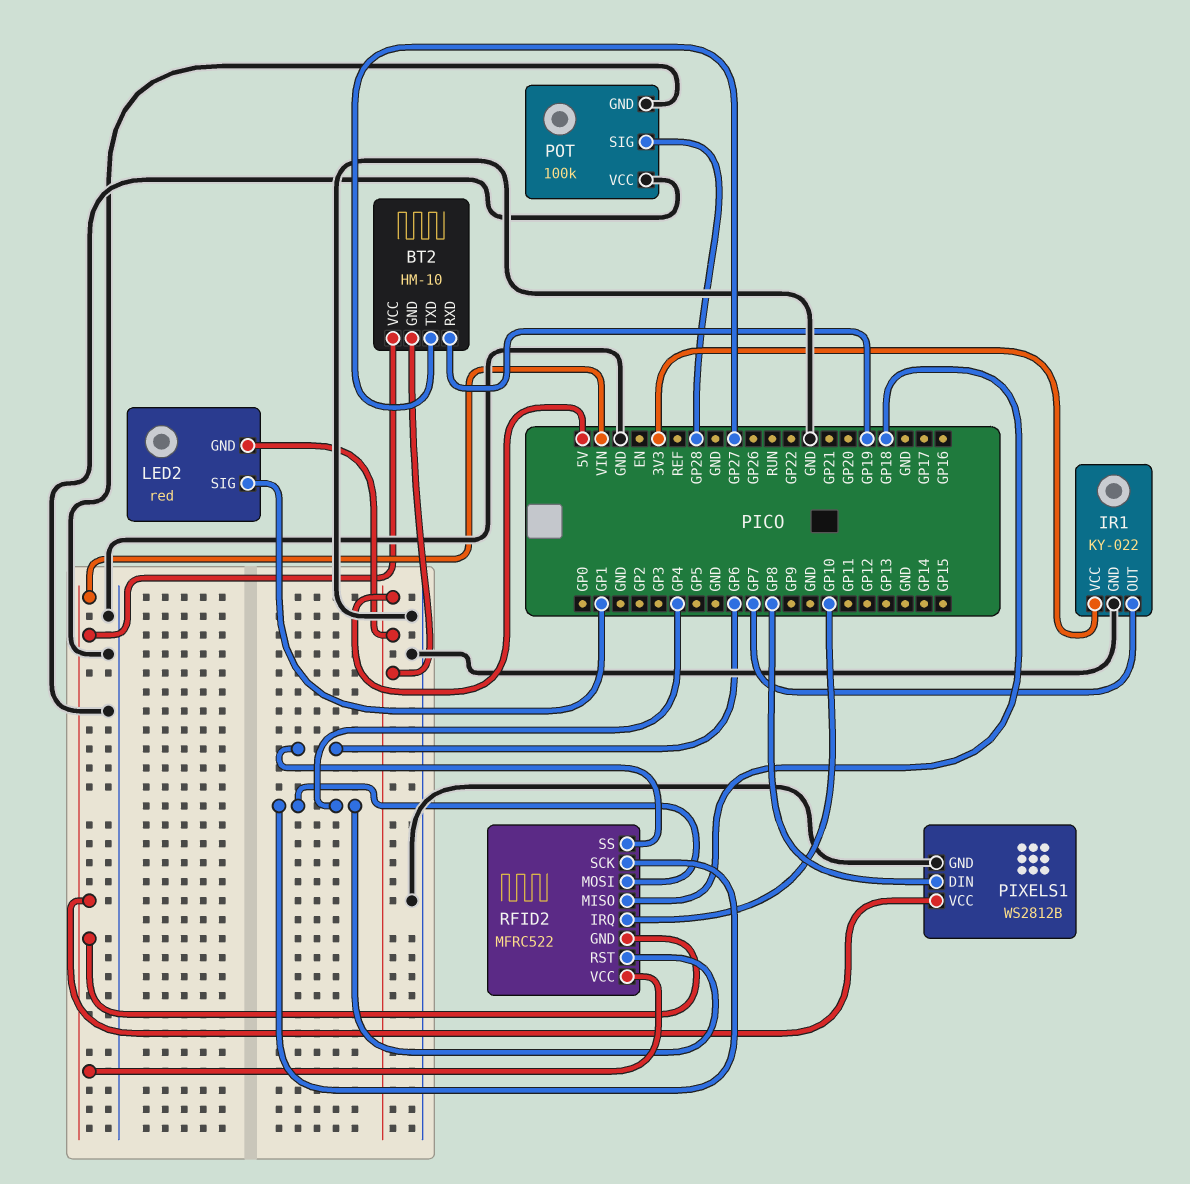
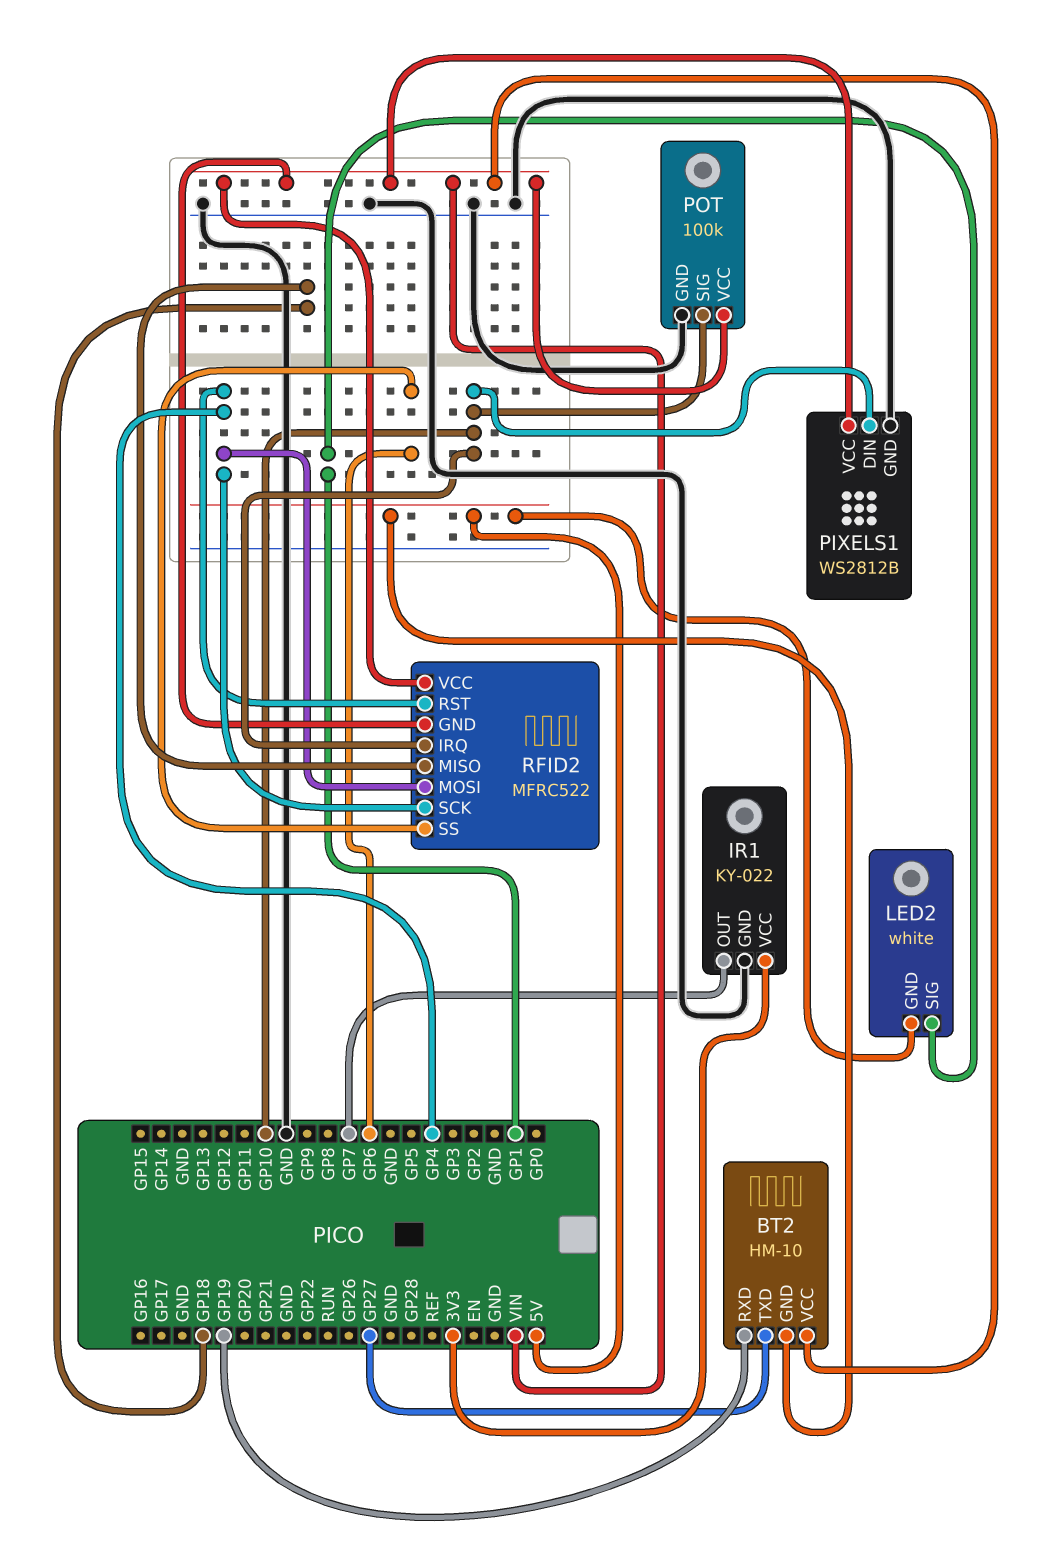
LED2: red -> white
PIXELS1 pin DIN: GP8 -> GP10
POT pin SIG: GP28 -> GP10
POT pin VCC: GND -> VIN

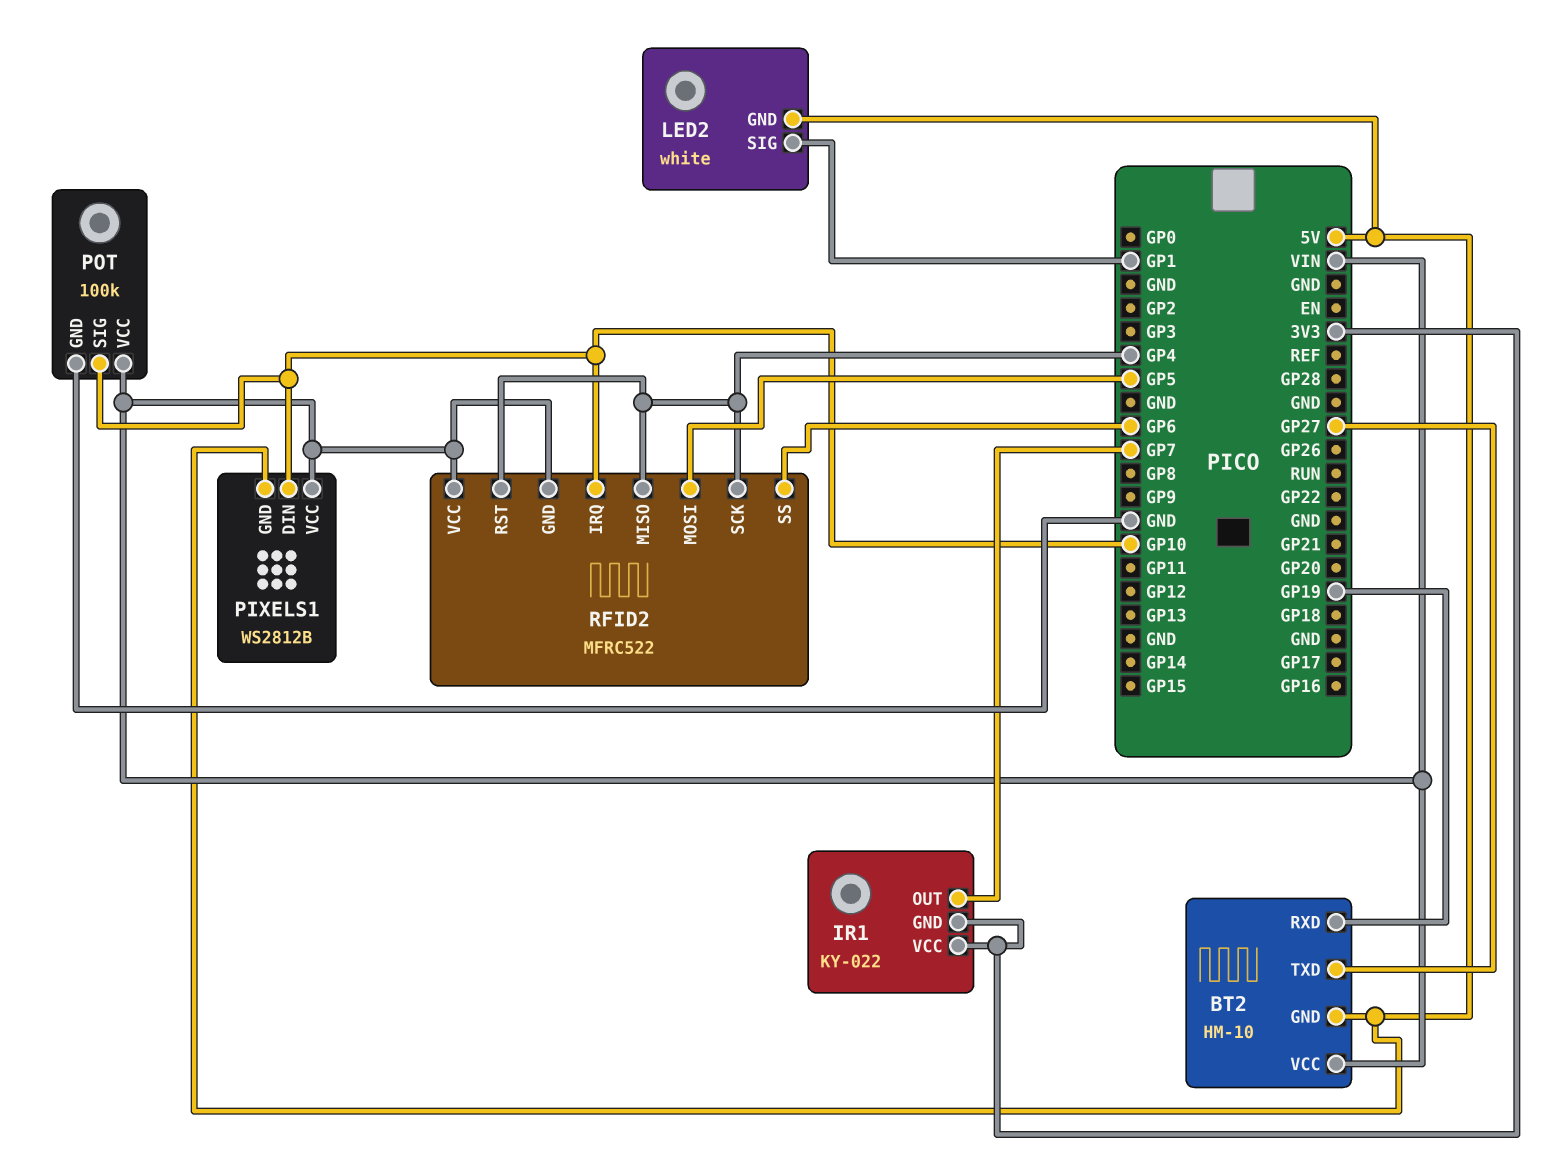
IR1 pin GND: GND -> 3V3
PIXELS1 pin GND: GND -> 5V
RFID2 pin MISO: GP18 -> GP4
RFID2 pin MOSI: GP4 -> GP5

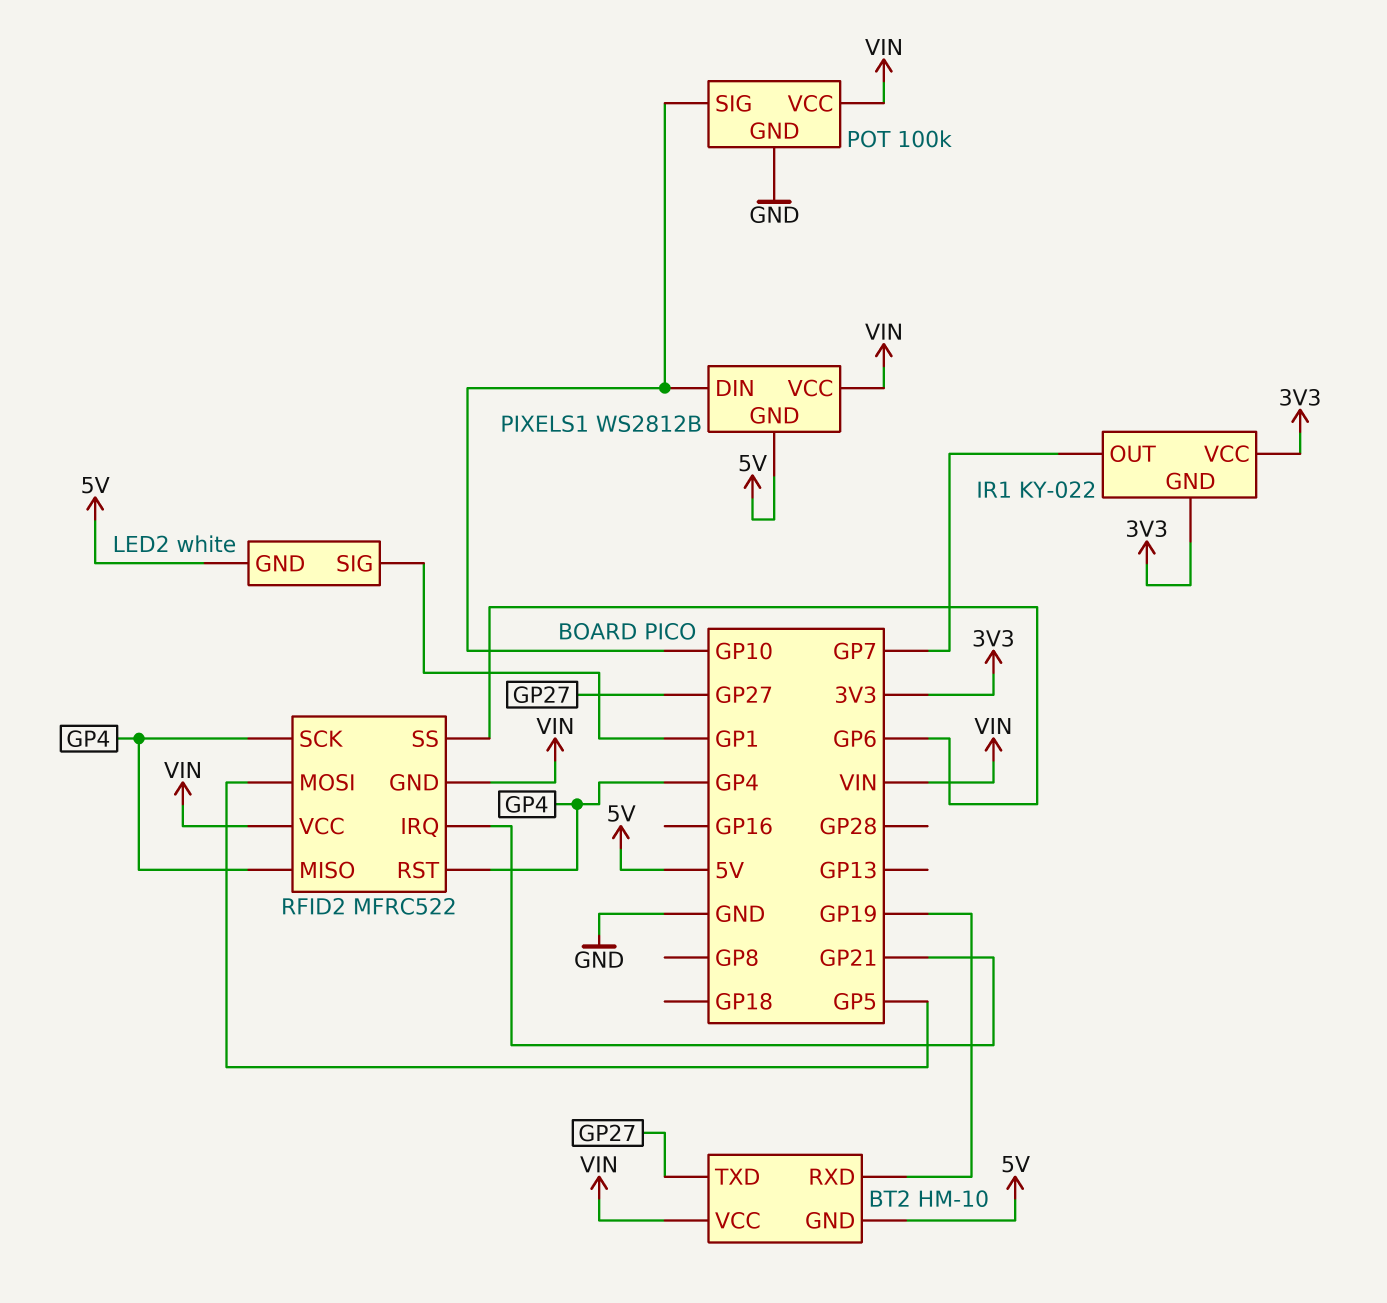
RFID2 pin IRQ: GP10 -> GP21

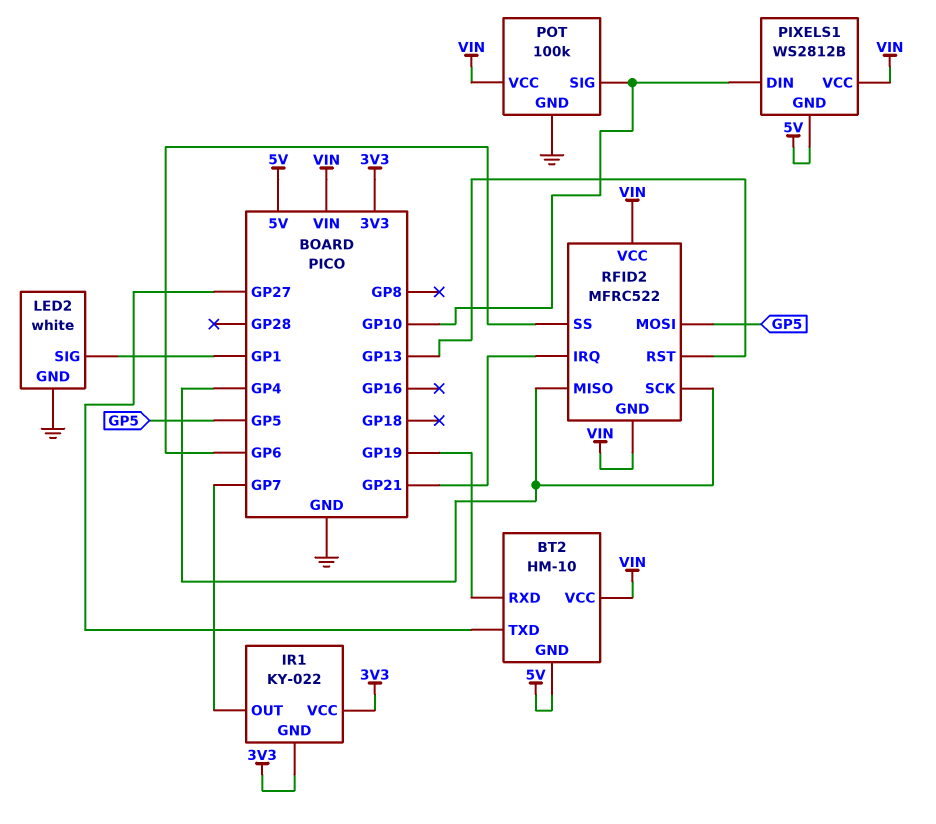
LED2 pin GND: 5V -> GND
RFID2 pin RST: GP4 -> GP13

